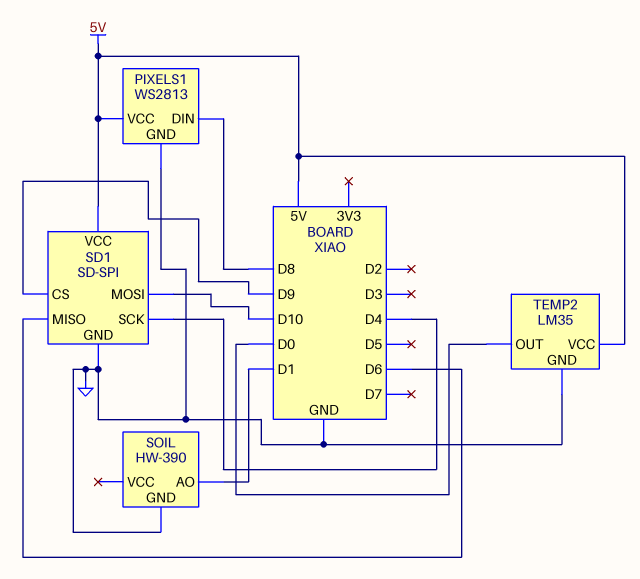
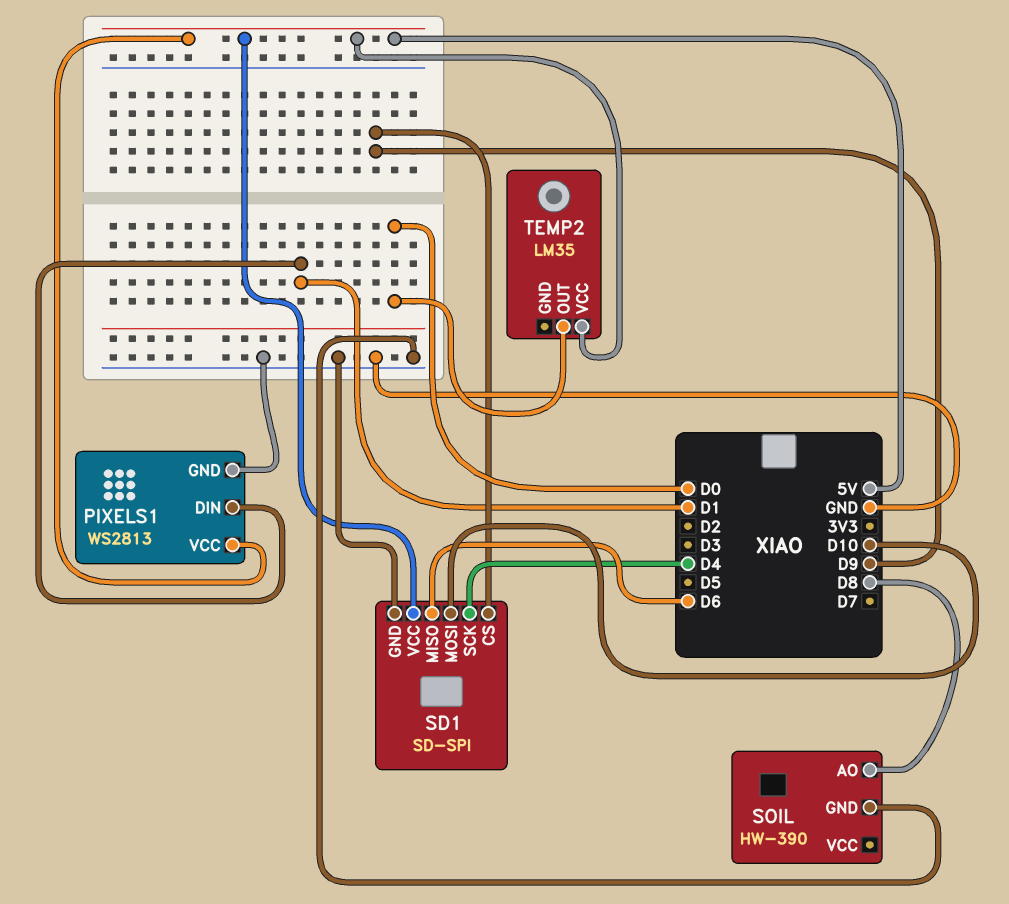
PIXELS1 pin DIN: D8 -> D1
SOIL pin AO: D1 -> D8
TEMP2 pin GND: GND -> none

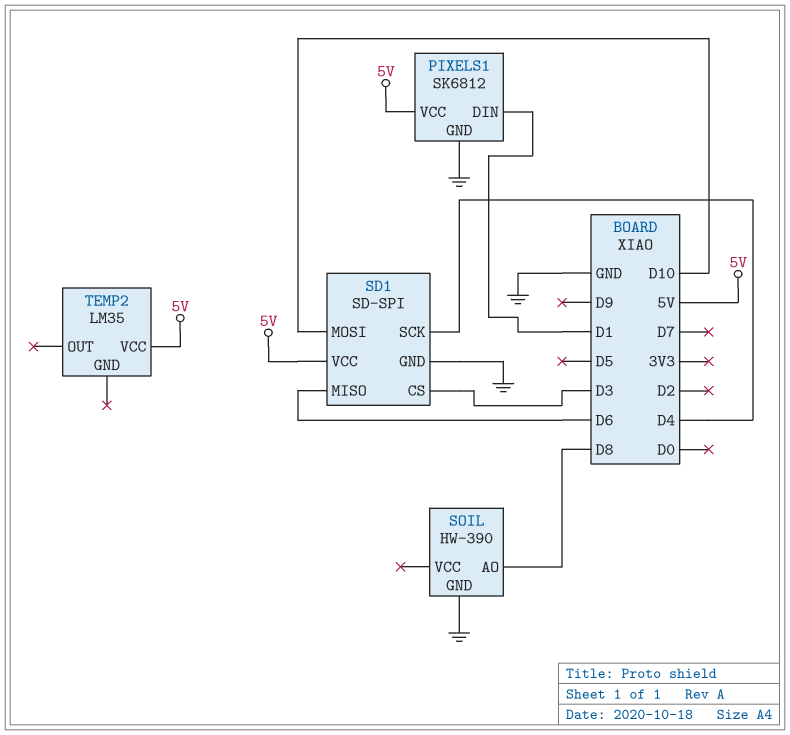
PIXELS1: WS2813 -> SK6812
SD1 pin CS: D9 -> D3
TEMP2 pin OUT: D0 -> none

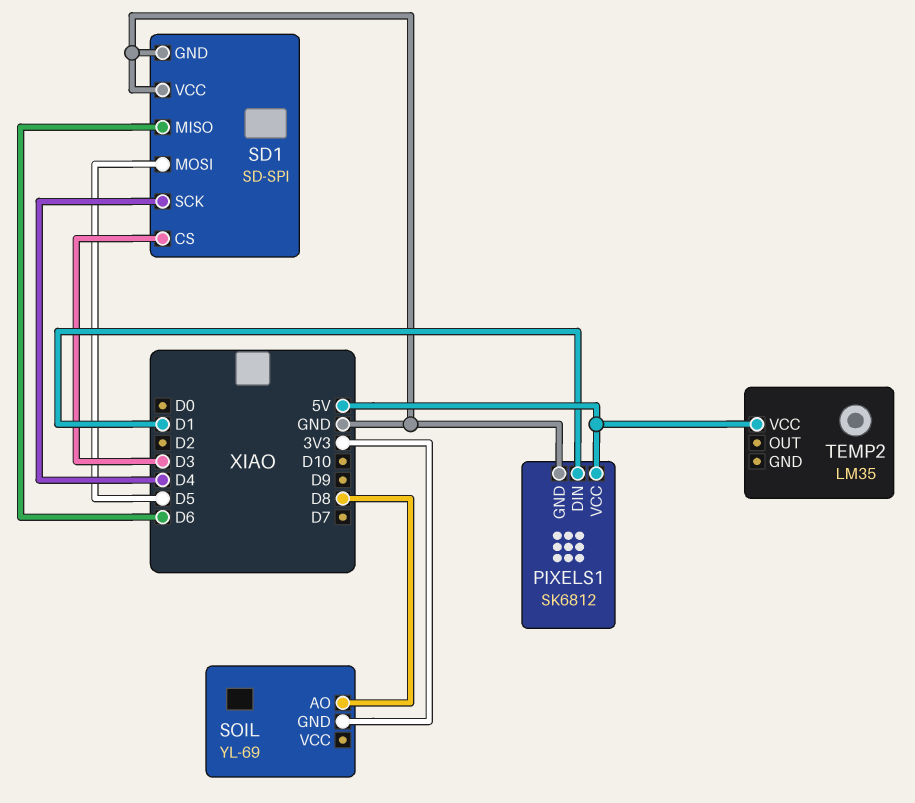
SD1 pin MOSI: D10 -> D5
SD1 pin VCC: 5V -> GND
SOIL: HW-390 -> YL-69
SOIL pin GND: GND -> 3V3

